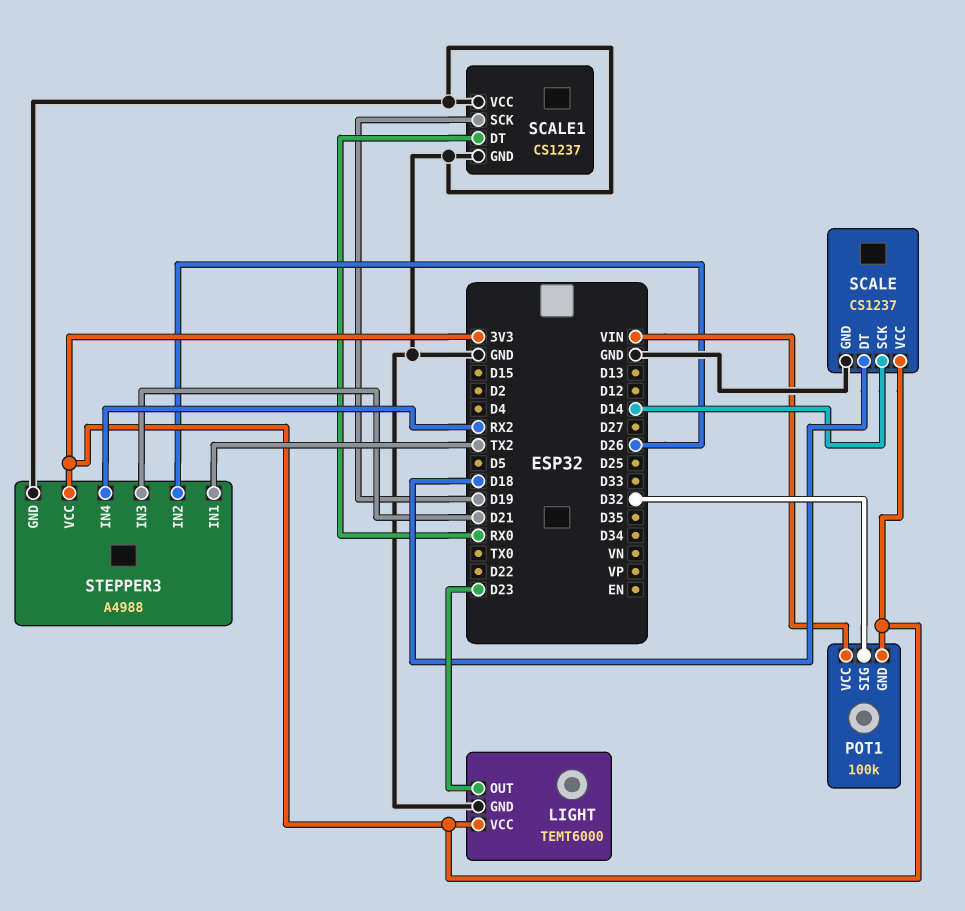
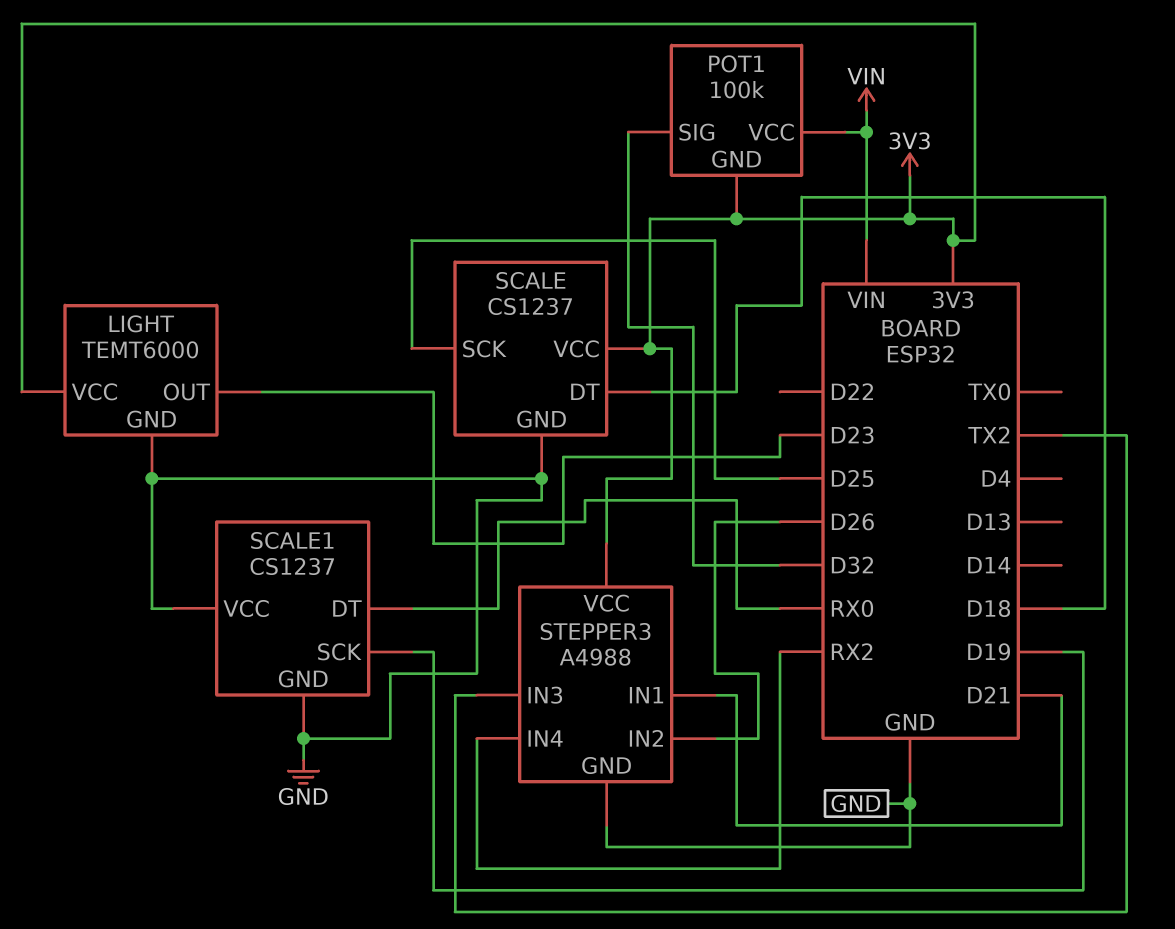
SCALE pin SCK: D14 -> D25
STEPPER3 pin IN1: TX2 -> D21
STEPPER3 pin IN3: D21 -> TX2

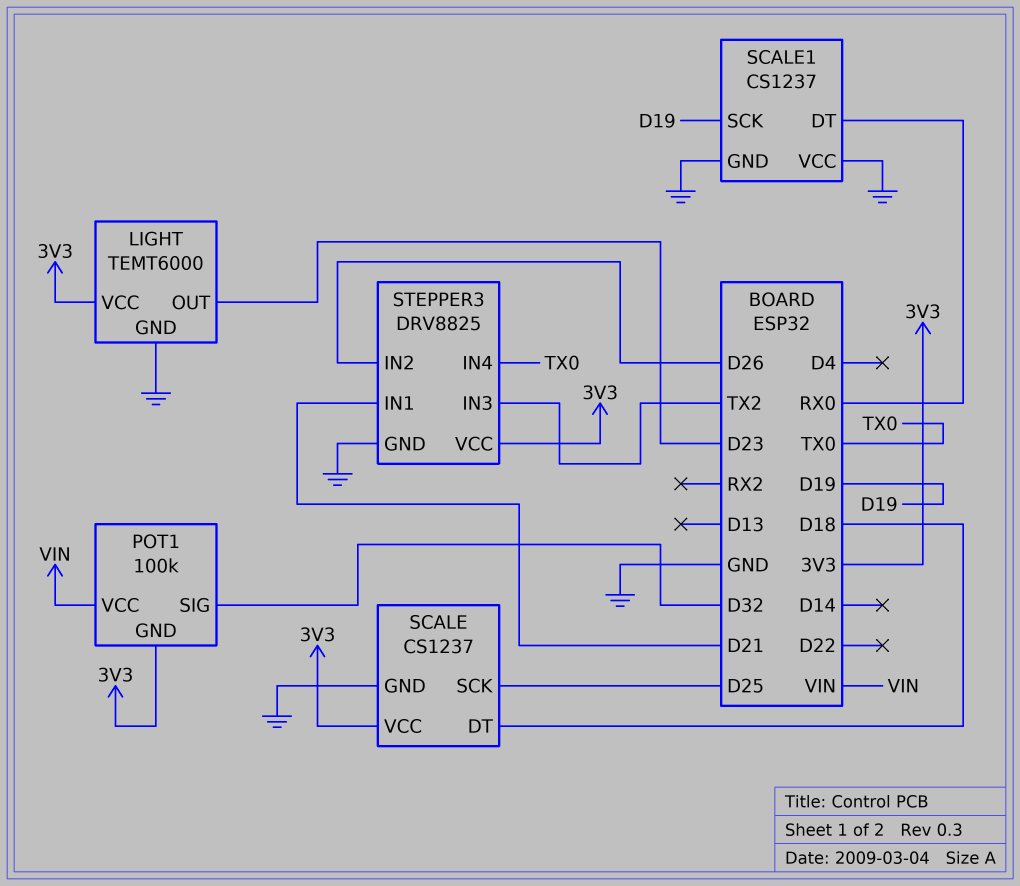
STEPPER3: A4988 -> DRV8825
STEPPER3 pin IN4: RX2 -> TX0

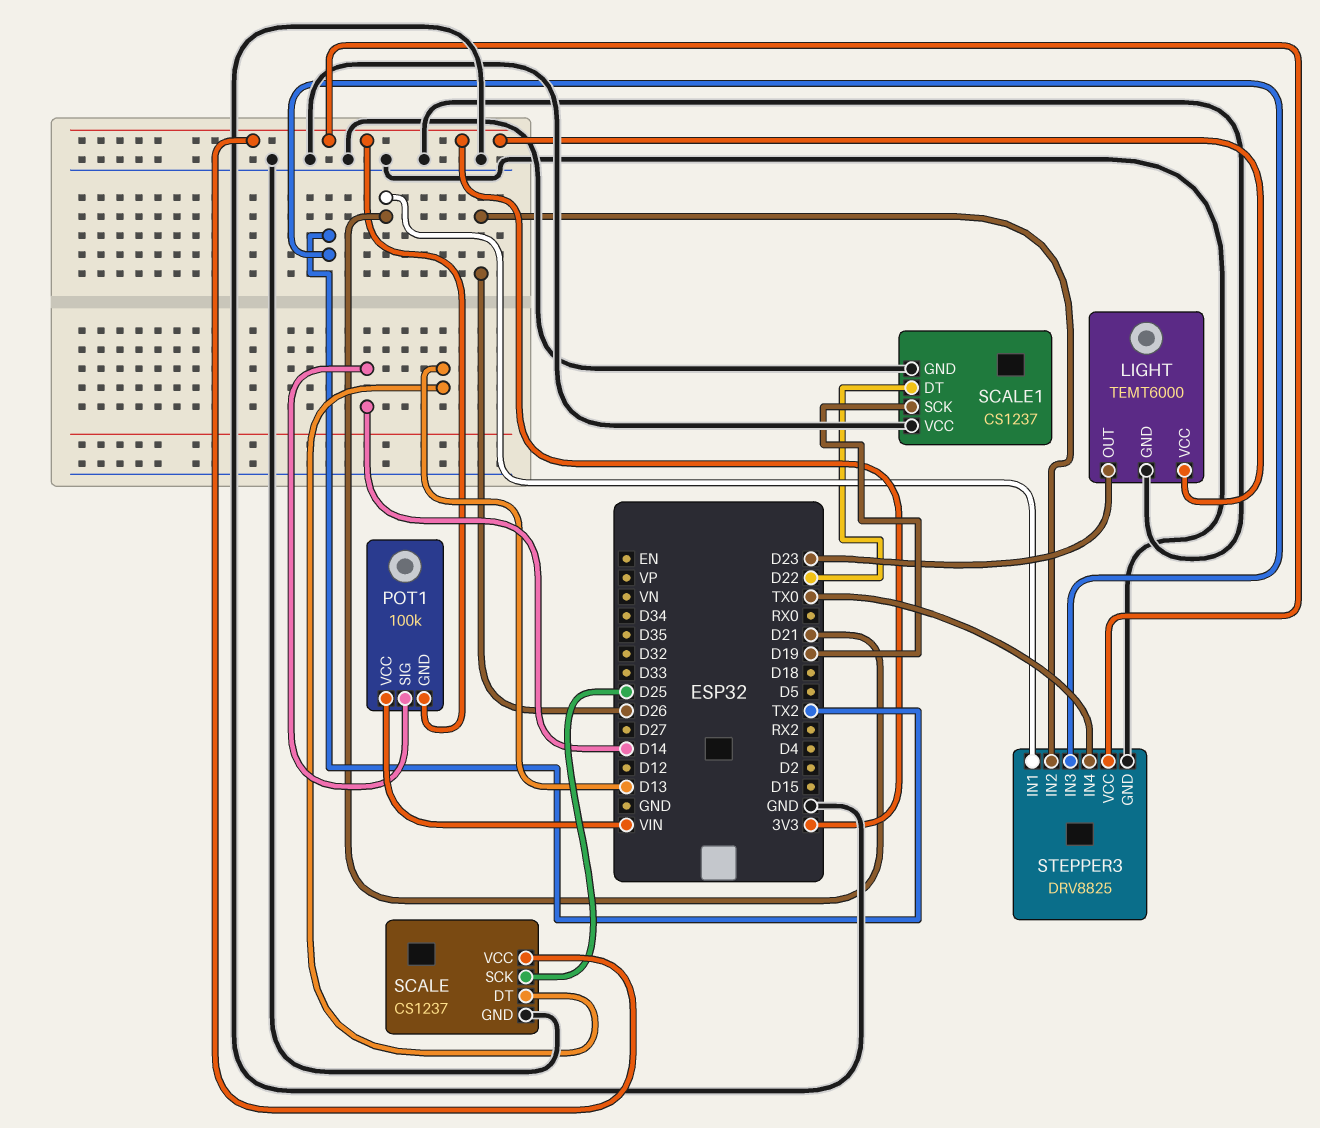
POT1 pin SIG: D32 -> D14
SCALE pin DT: D18 -> D13
SCALE1 pin DT: RX0 -> D22

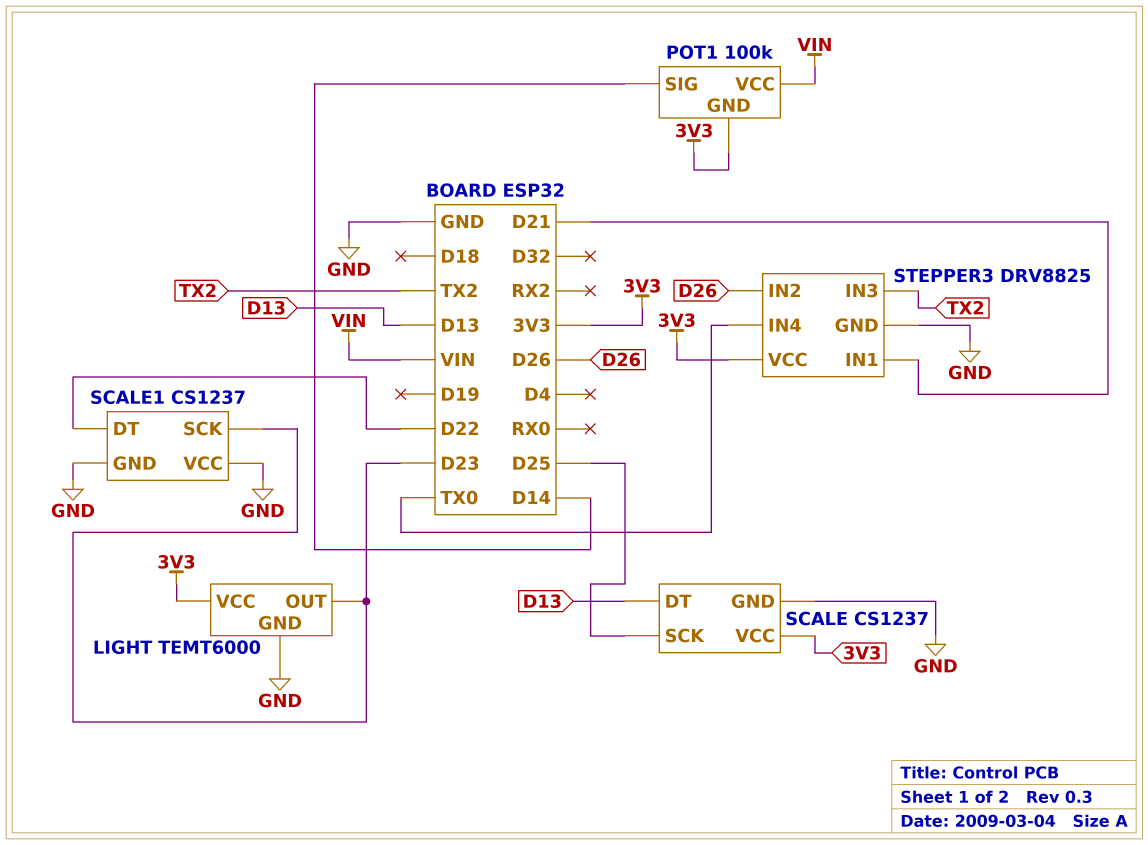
SCALE1 pin SCK: D19 -> D23

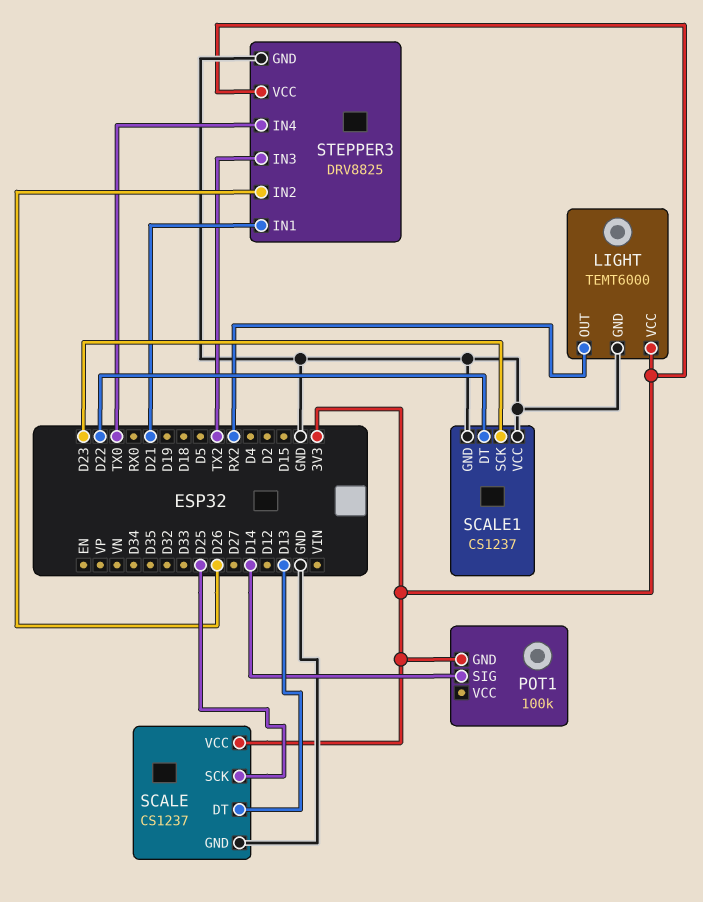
LIGHT pin OUT: D23 -> RX2
POT1 pin VCC: VIN -> none

